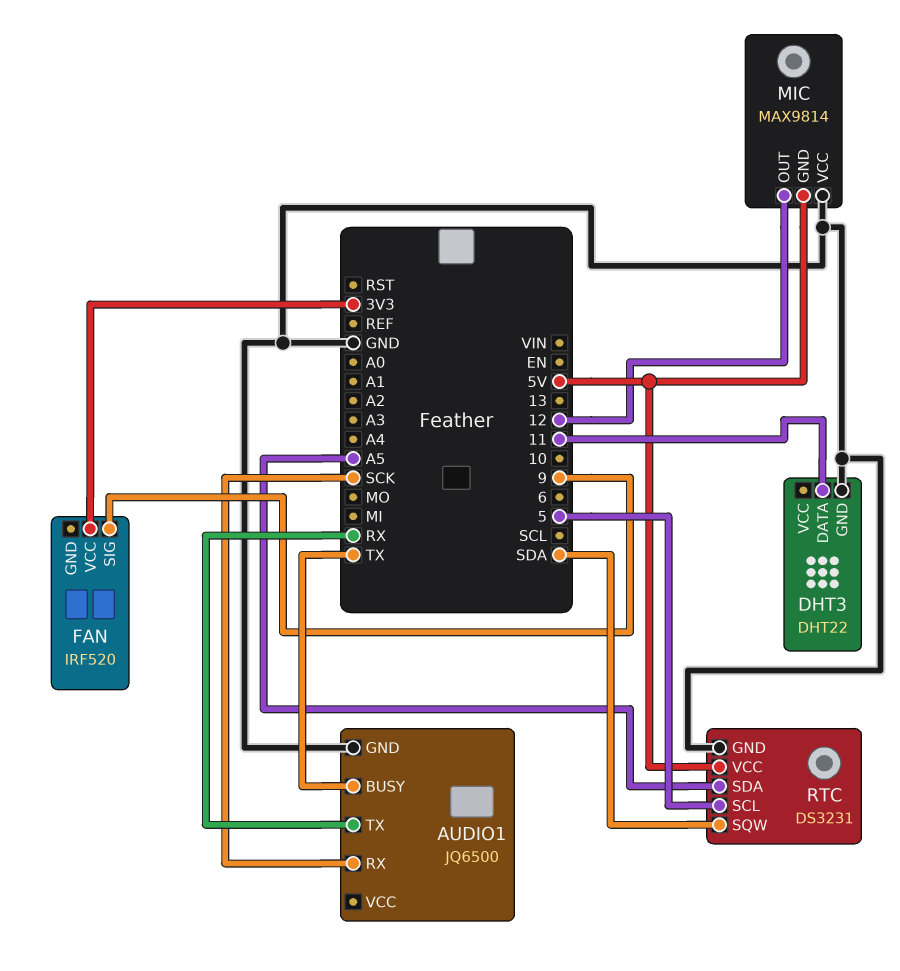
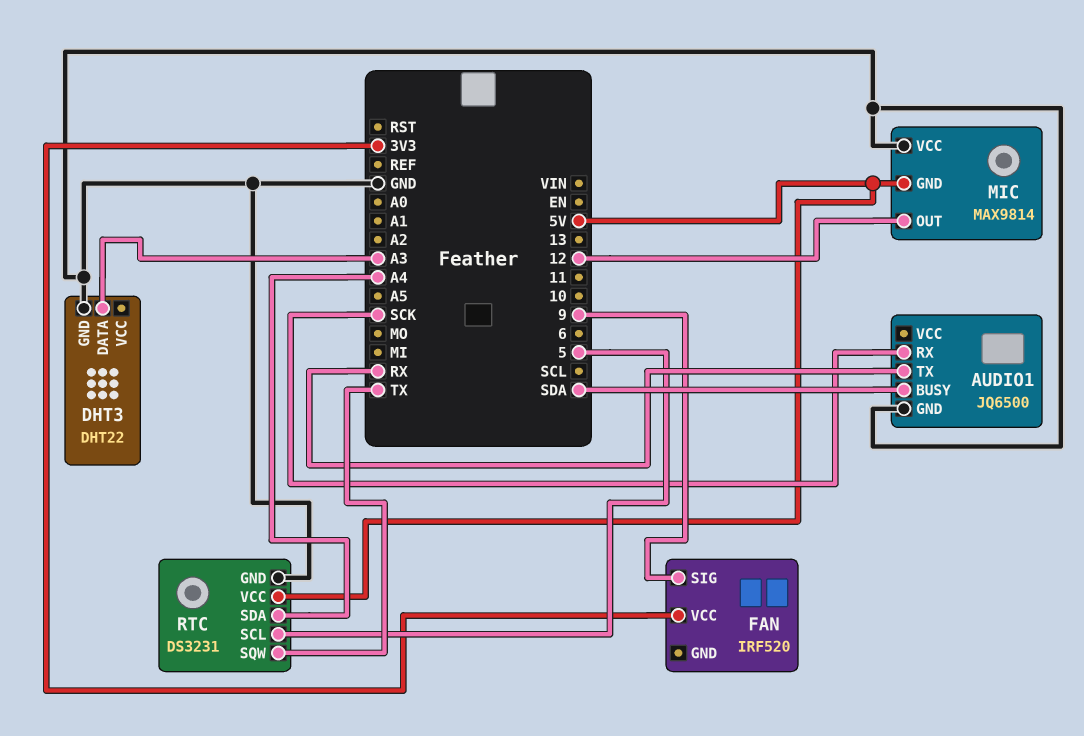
AUDIO1 pin BUSY: TX -> SDA
DHT3 pin DATA: 11 -> A3
RTC pin SDA: A5 -> A4
RTC pin SQW: SDA -> TX

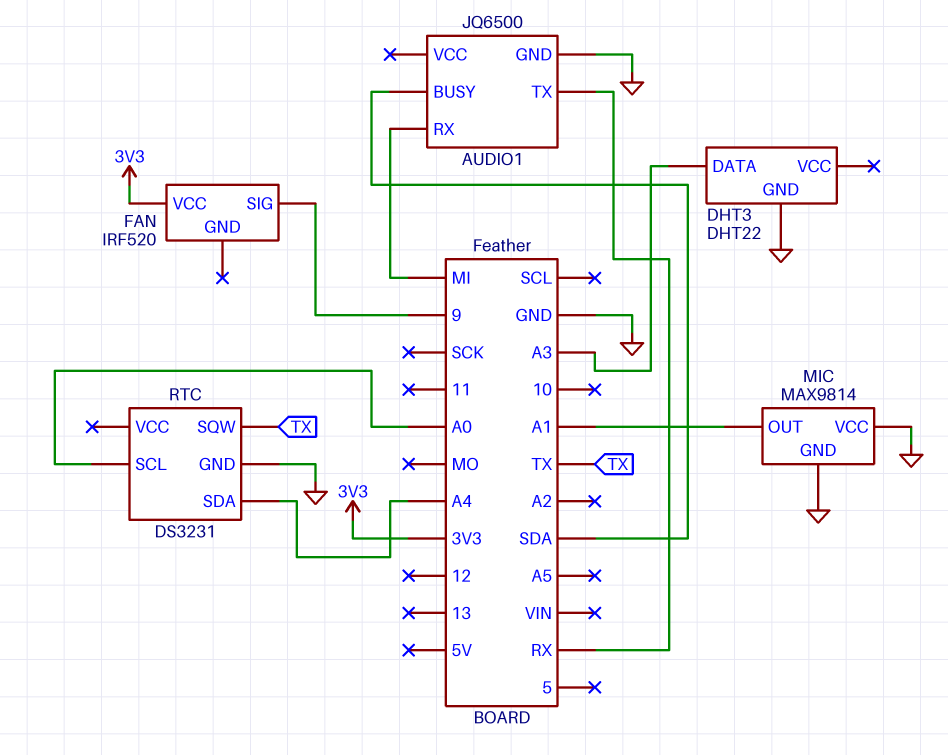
AUDIO1 pin RX: SCK -> MI
MIC pin GND: 5V -> GND
MIC pin OUT: 12 -> A1
RTC pin SCL: 5 -> A0
RTC pin VCC: 5V -> none

